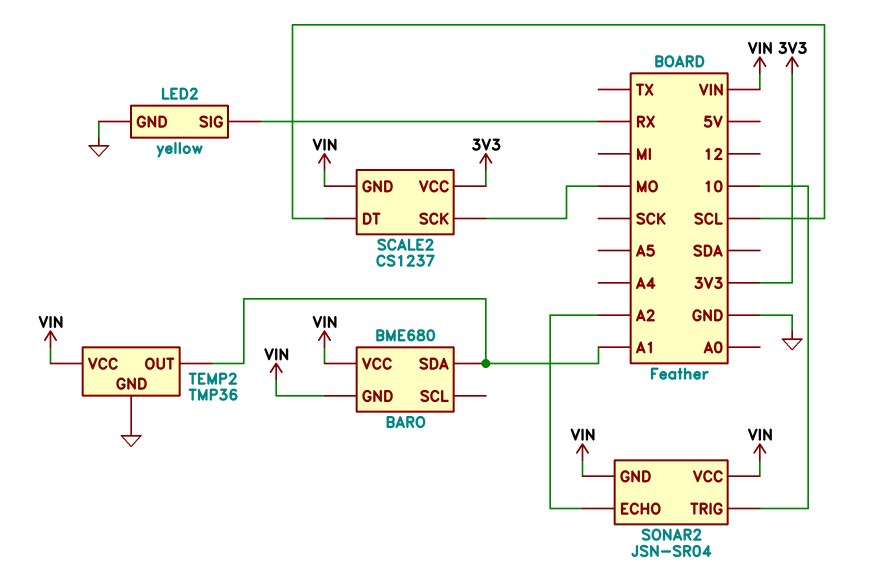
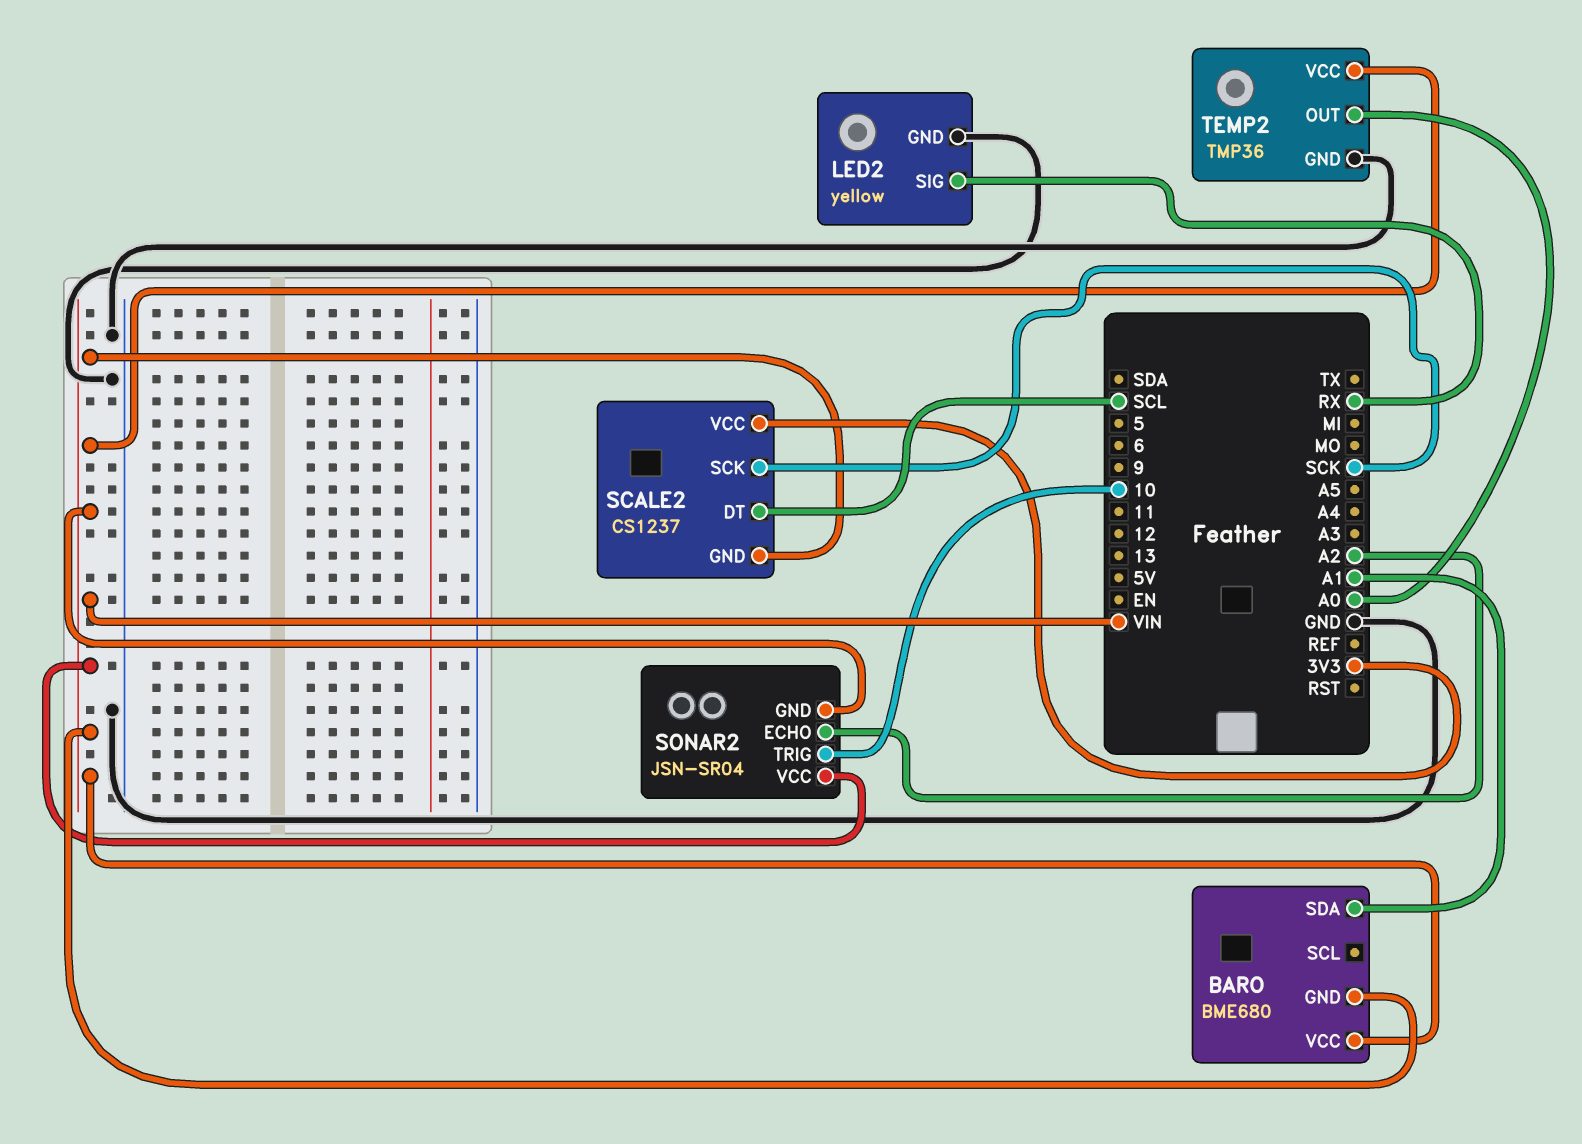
SCALE2 pin SCK: MO -> SCK
TEMP2 pin OUT: A1 -> A0

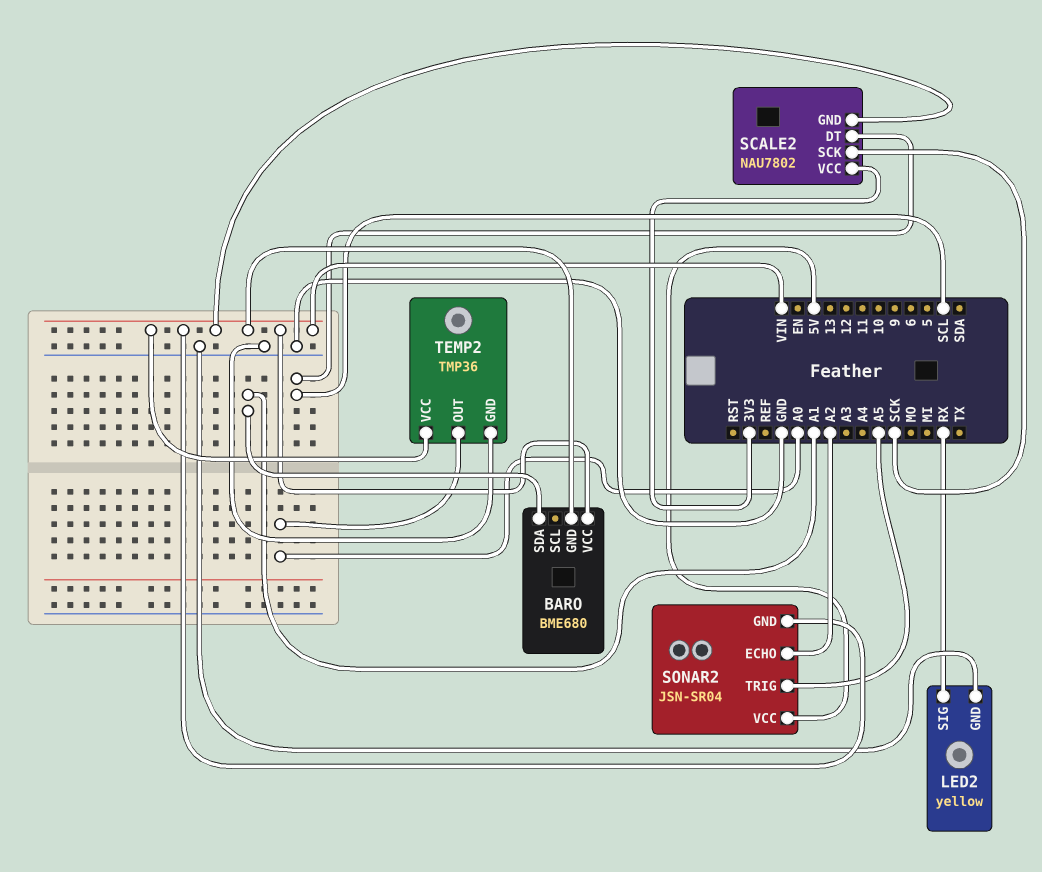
SCALE2: CS1237 -> NAU7802
SONAR2 pin TRIG: 10 -> A5
SONAR2 pin VCC: VIN -> 5V

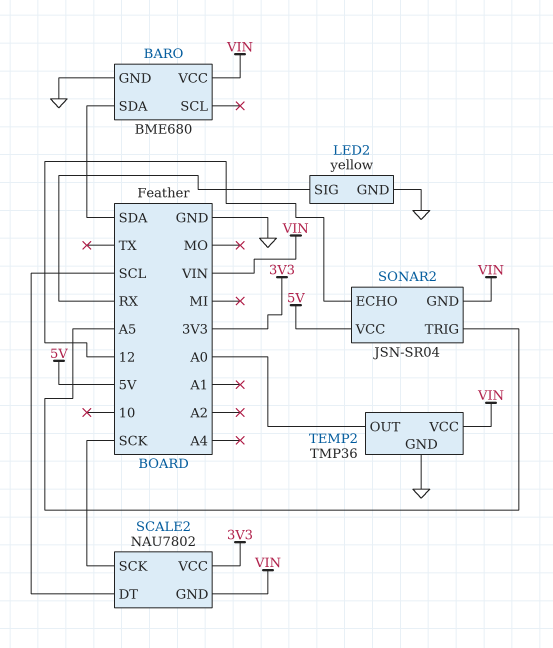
BARO pin GND: VIN -> GND
BARO pin SDA: A1 -> SDA
SONAR2 pin ECHO: A2 -> 12

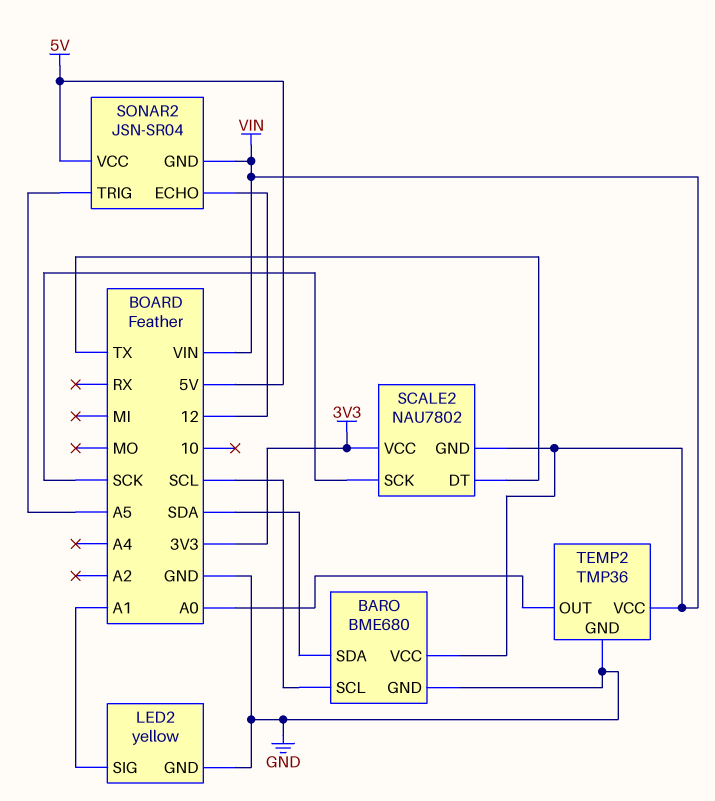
BARO pin SCL: none -> SCL
LED2 pin SIG: RX -> A1
SCALE2 pin DT: SCL -> TX

